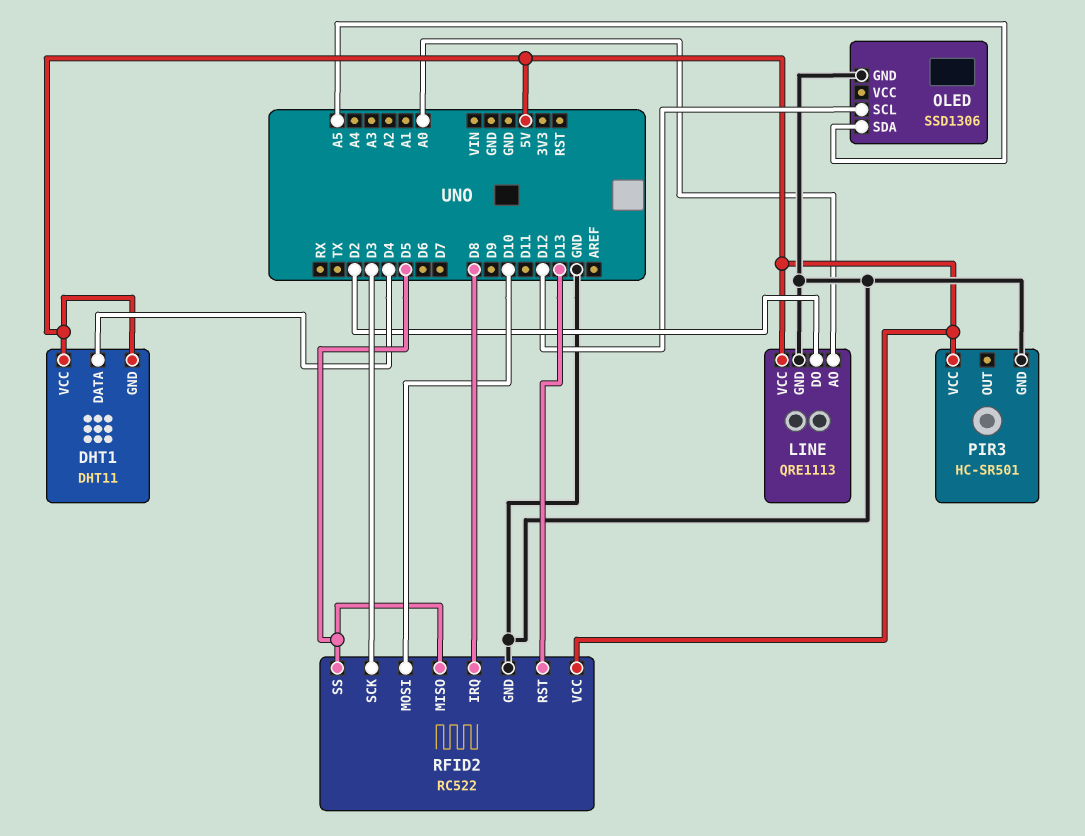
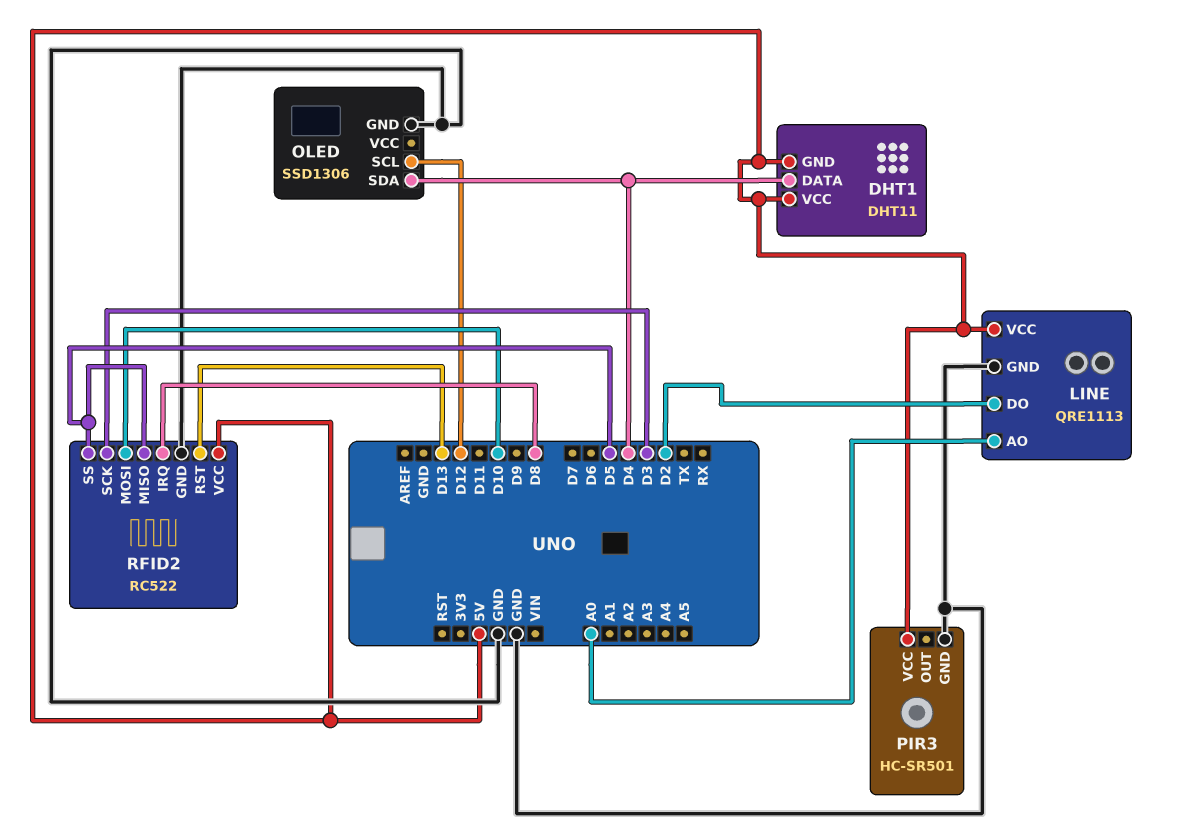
OLED pin SDA: A5 -> D4

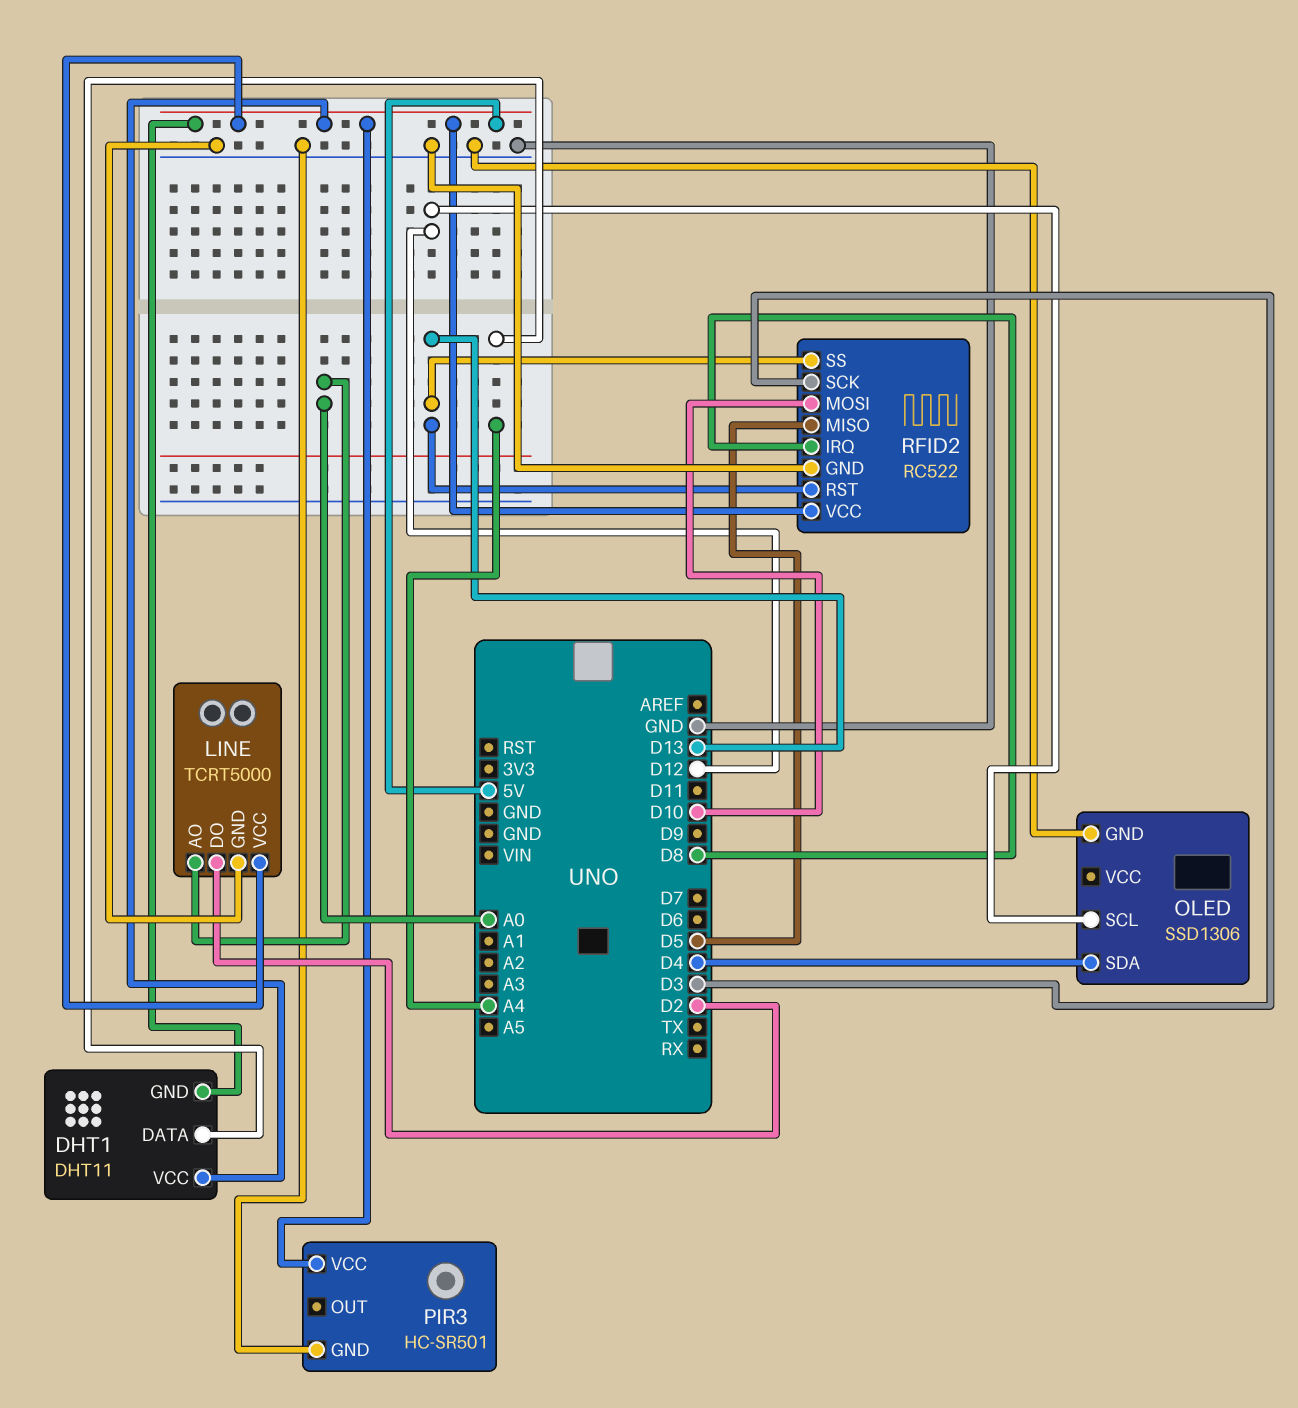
DHT1 pin DATA: D4 -> A4
LINE: QRE1113 -> TCRT5000
RFID2 pin SS: D5 -> D13

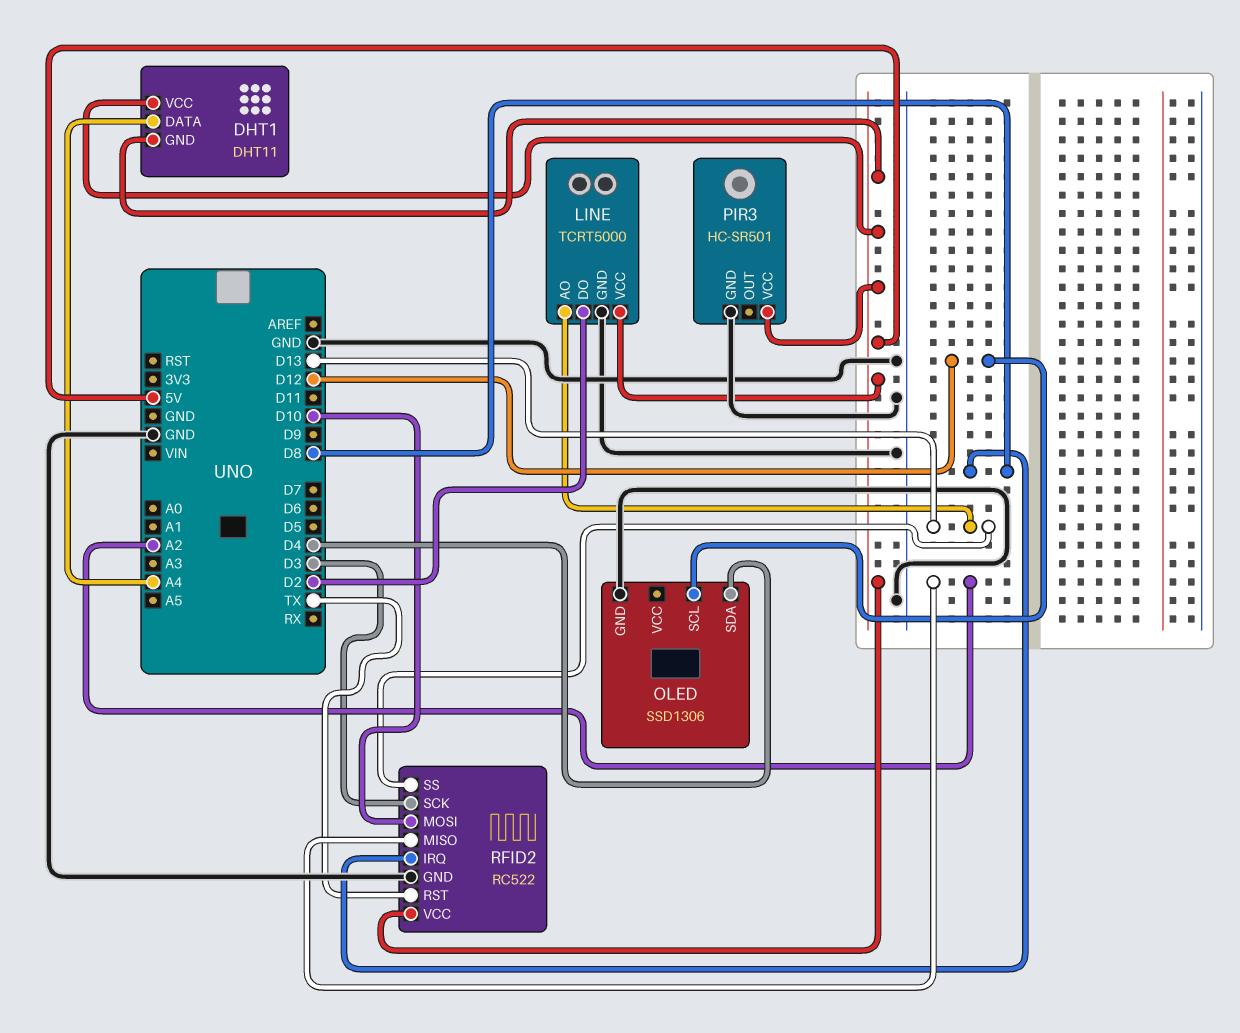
LINE pin AO: A0 -> D13
RFID2 pin MISO: D5 -> A2
RFID2 pin RST: D13 -> TX

